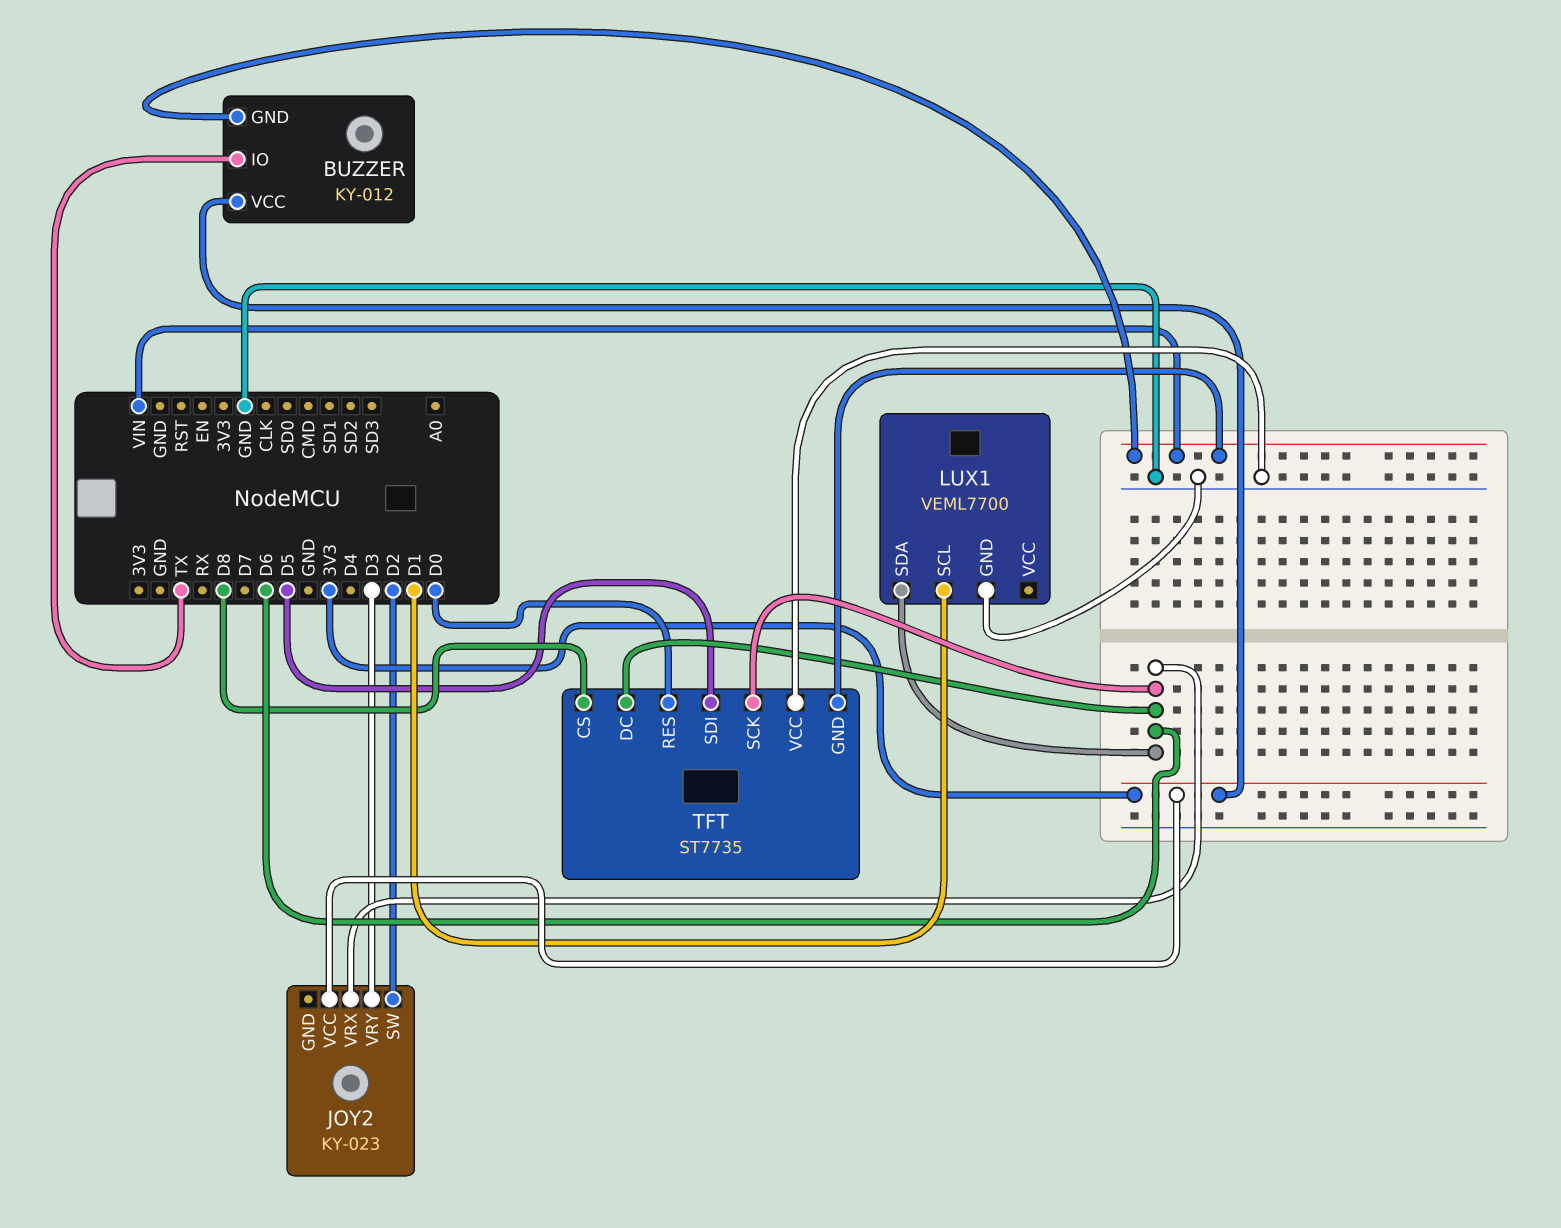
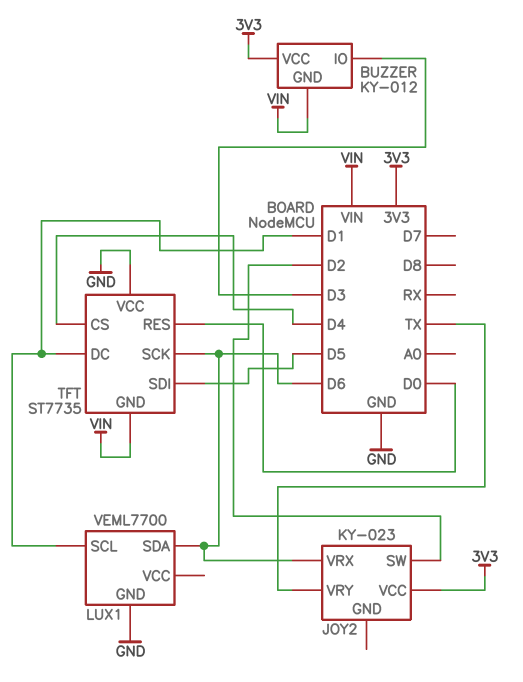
BUZZER pin IO: TX -> D3
JOY2 pin VRY: D3 -> TX
TFT pin CS: D8 -> D4
TFT pin DC: D6 -> D1

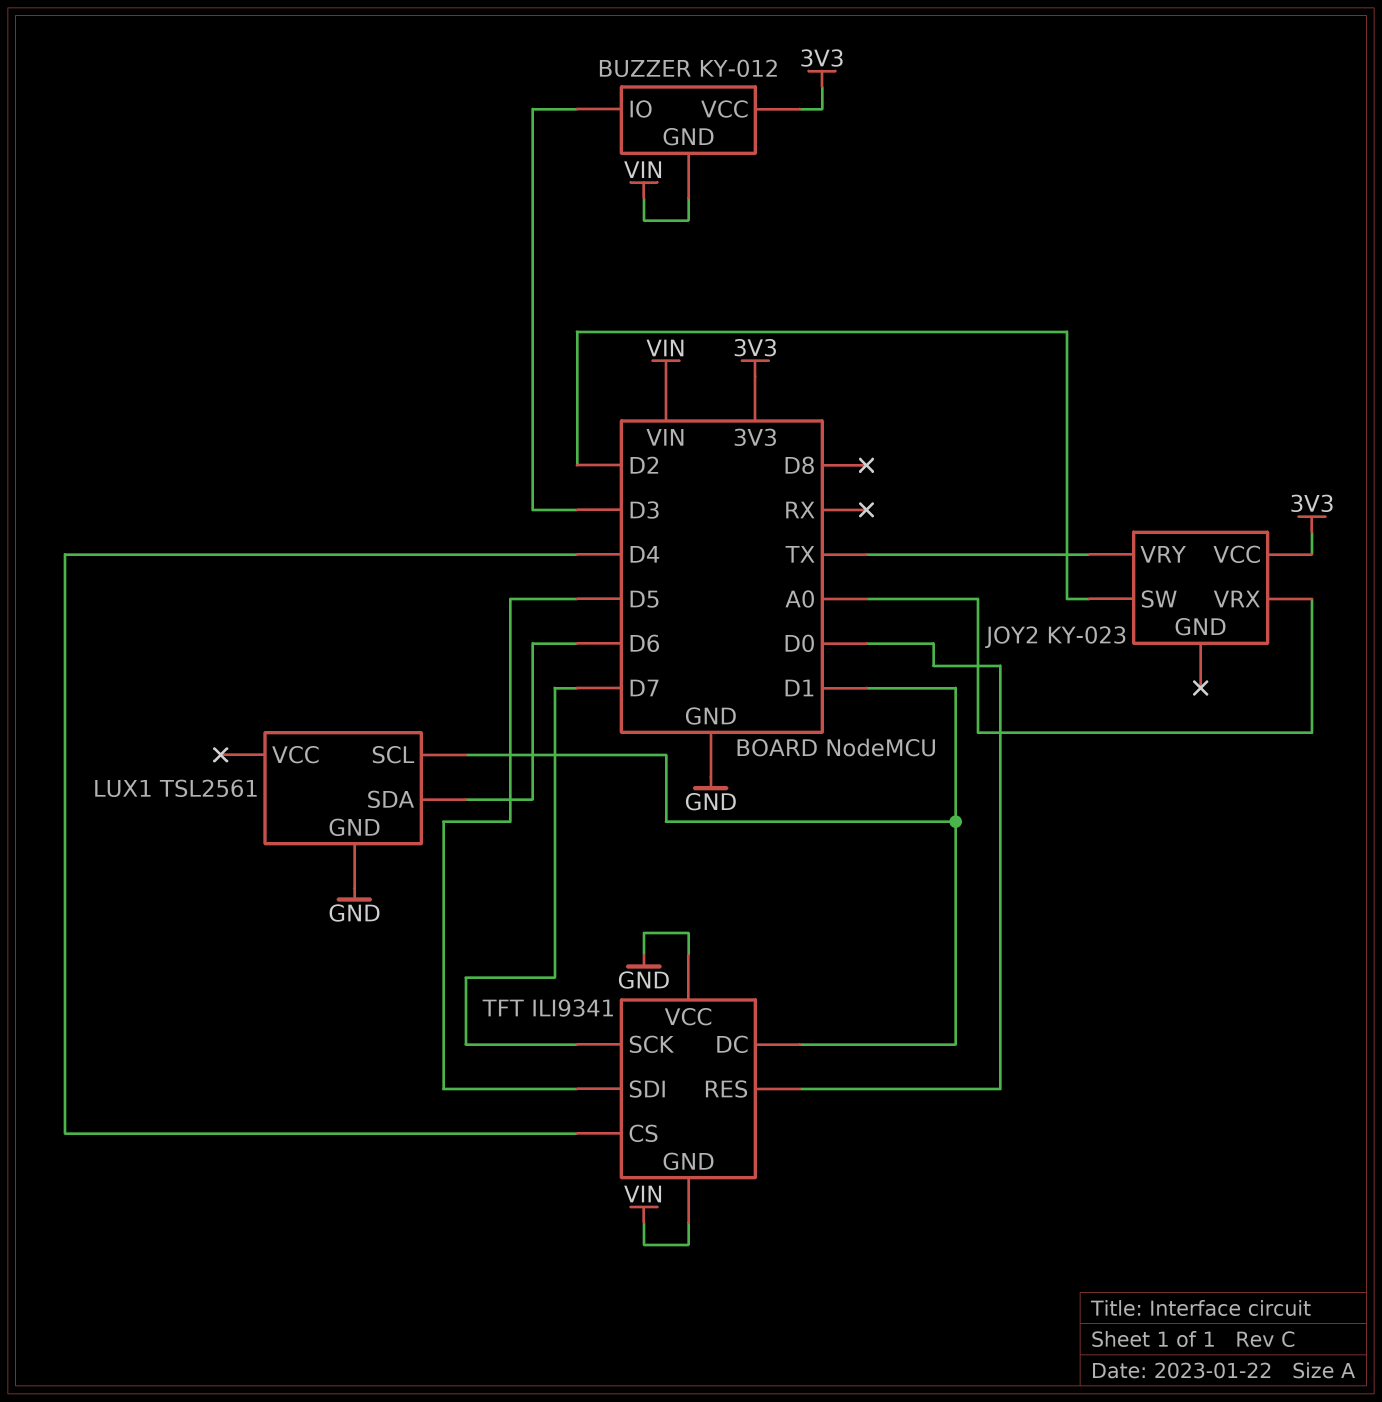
JOY2 pin VRX: D6 -> A0
LUX1: VEML7700 -> TSL2561
TFT: ST7735 -> ILI9341
TFT pin SCK: D6 -> D7

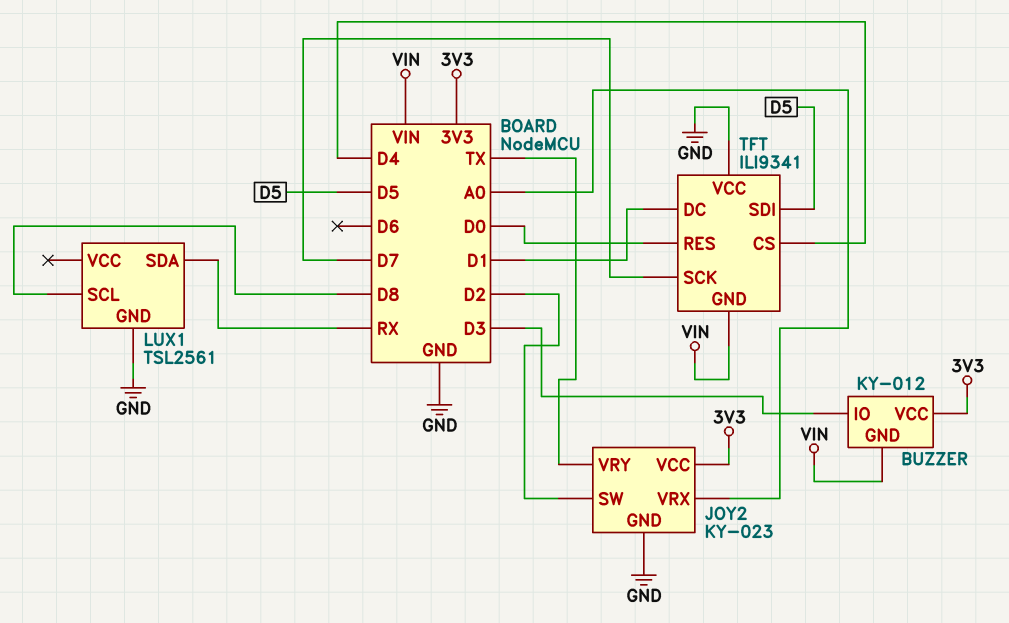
JOY2 pin GND: none -> GND
LUX1 pin SCL: D1 -> D8
LUX1 pin SDA: D6 -> RX

